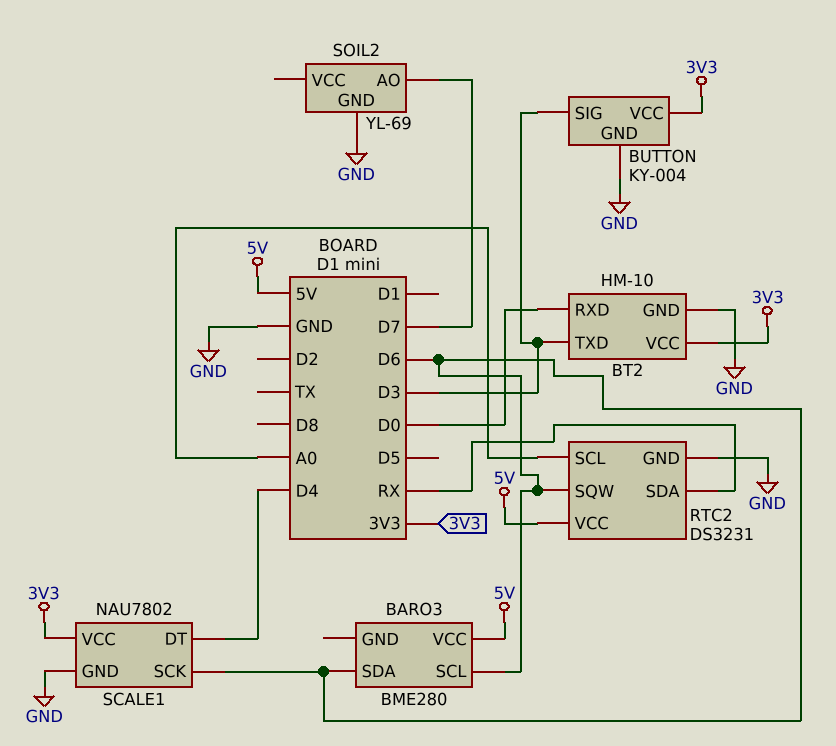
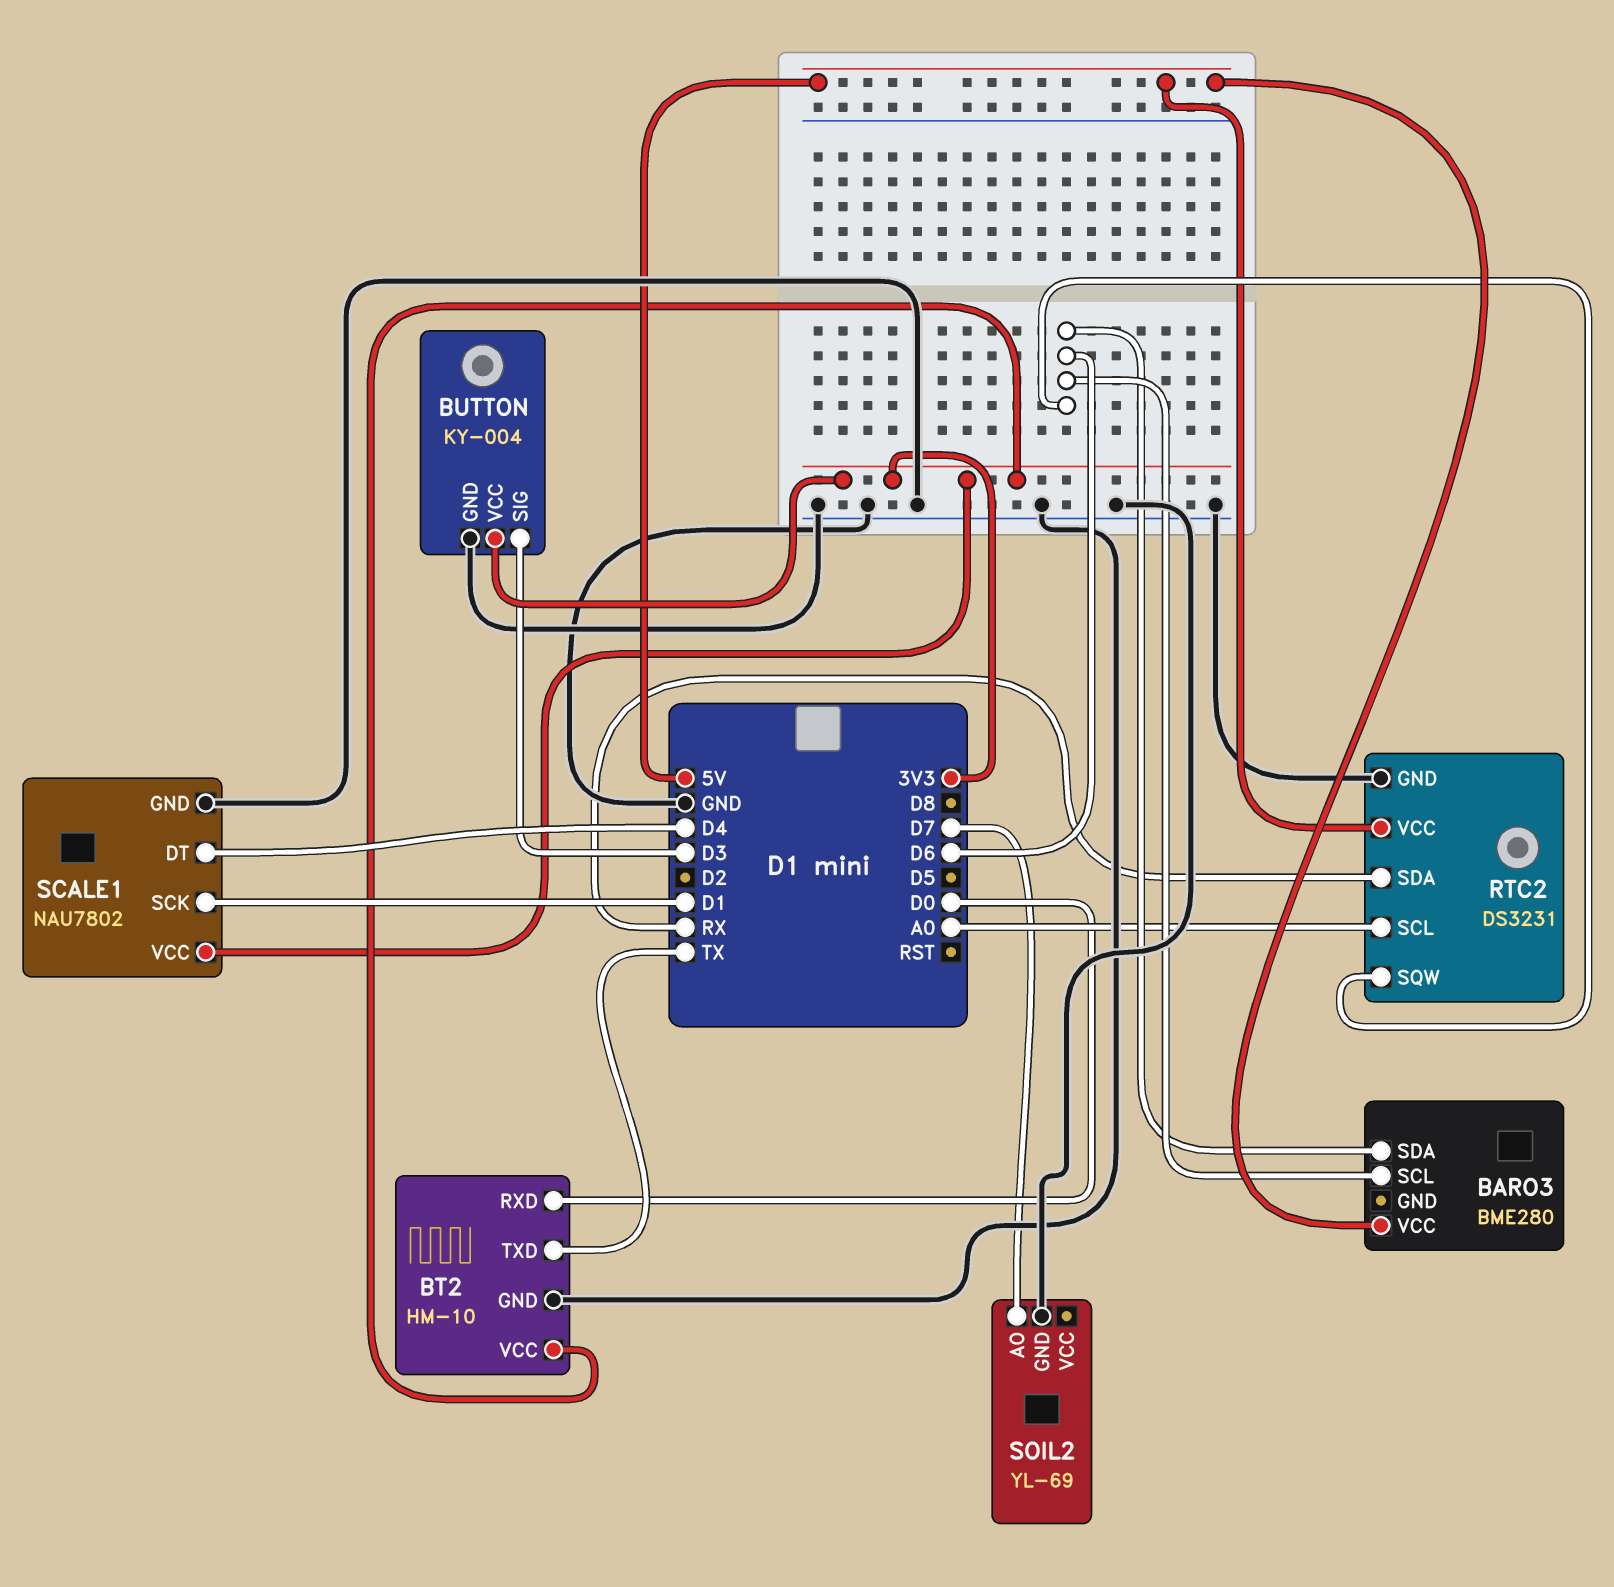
BT2 pin TXD: D3 -> TX
SCALE1 pin SCK: D6 -> D1

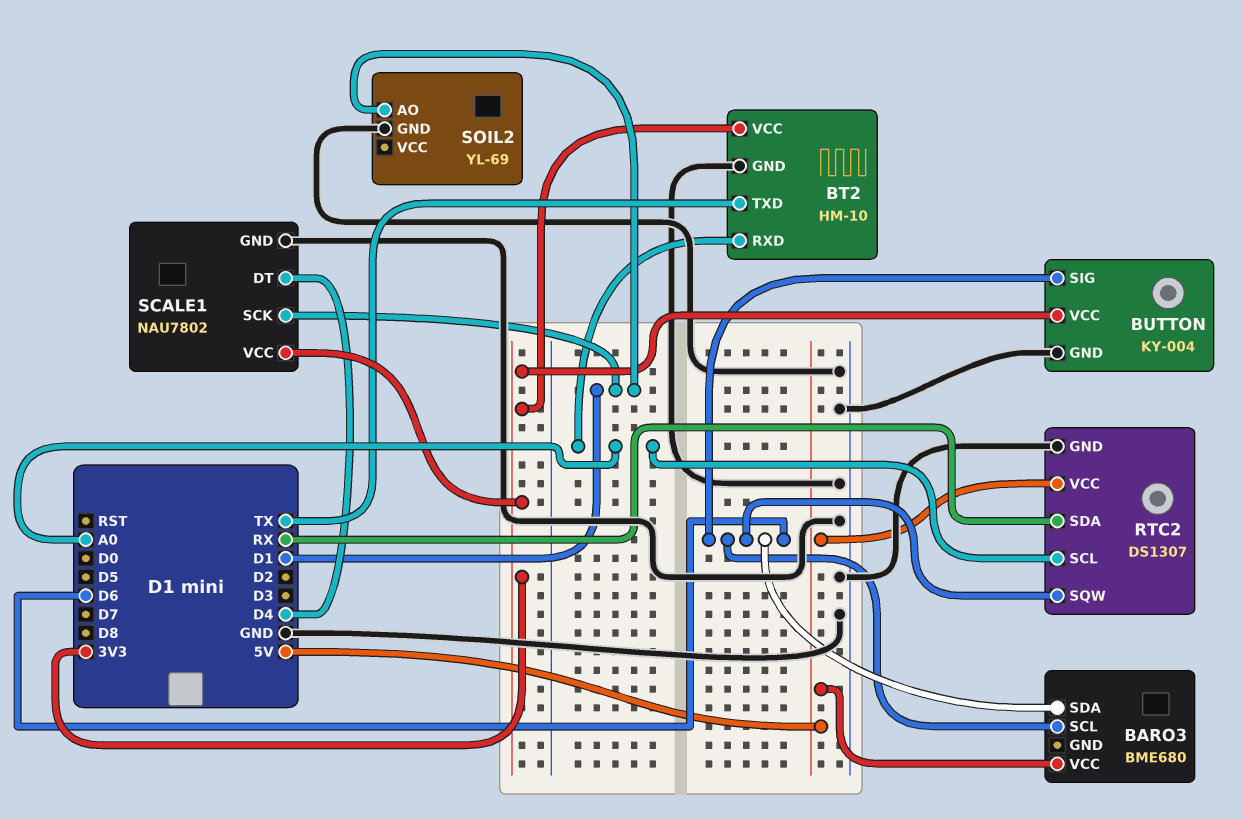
BARO3: BME280 -> BME680
BT2 pin RXD: D0 -> A0
BUTTON pin SIG: D3 -> D6
RTC2: DS3231 -> DS1307
SOIL2 pin AO: D7 -> D1

